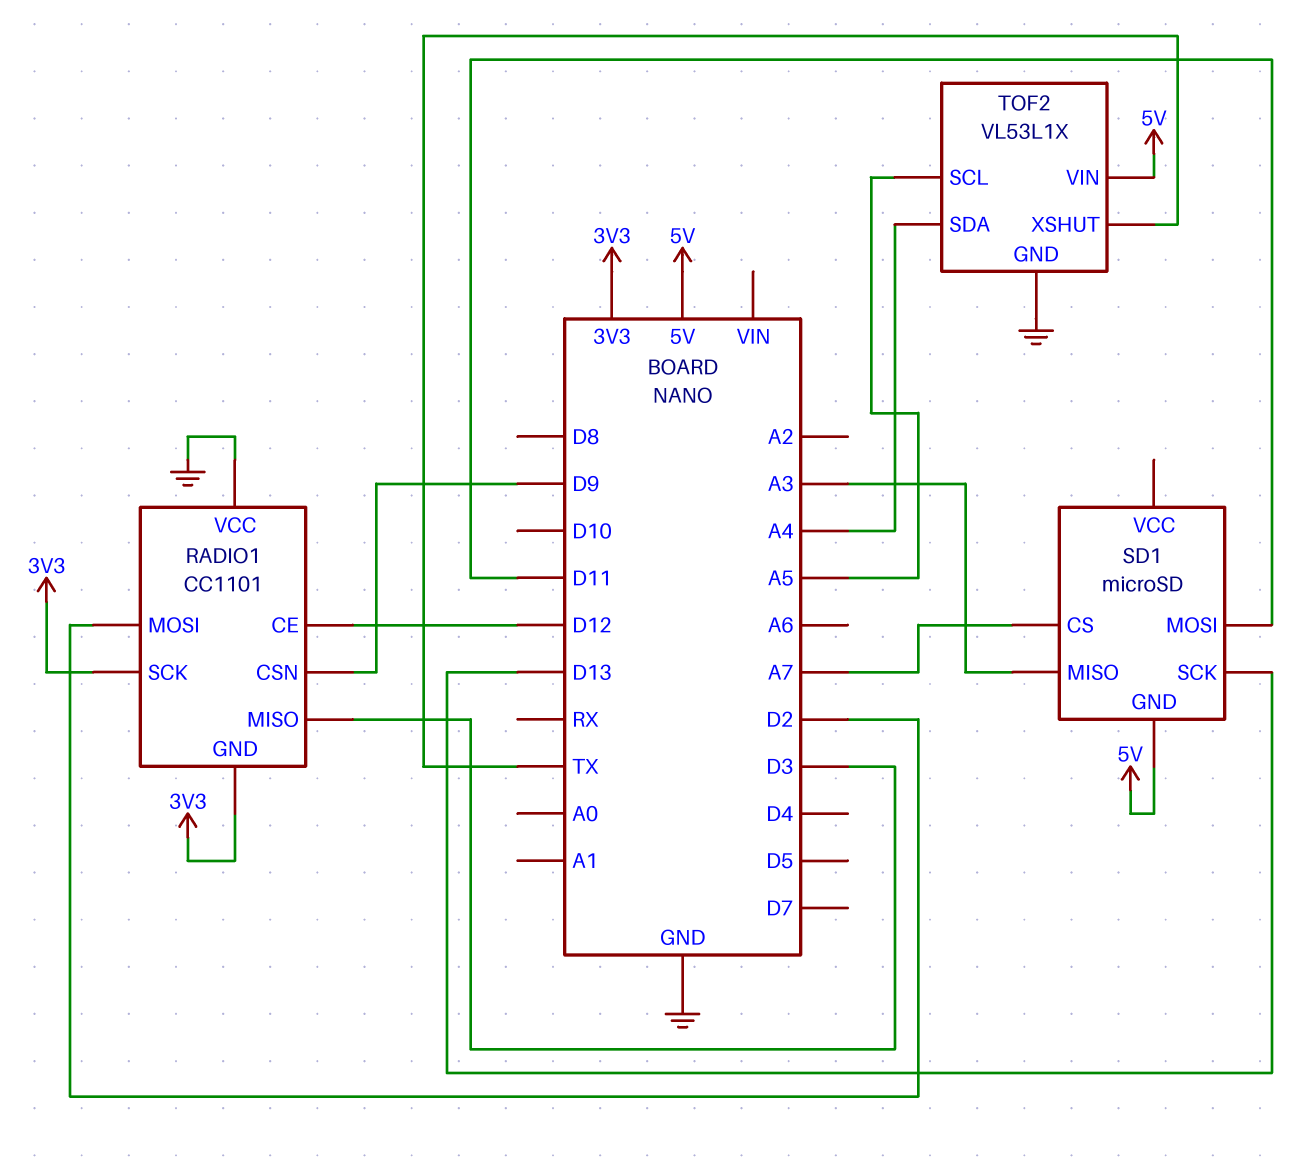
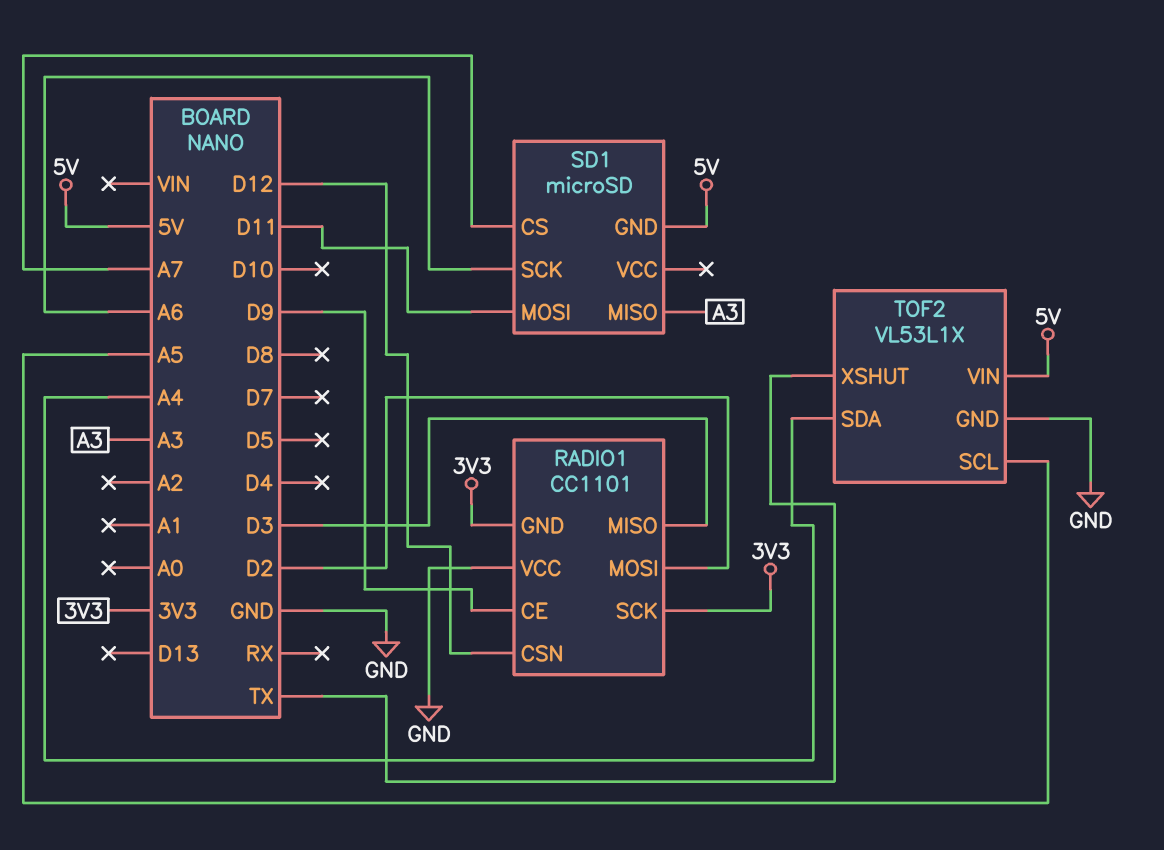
RADIO1 pin CE: D12 -> D9
RADIO1 pin CSN: D9 -> D12
SD1 pin SCK: D13 -> A6

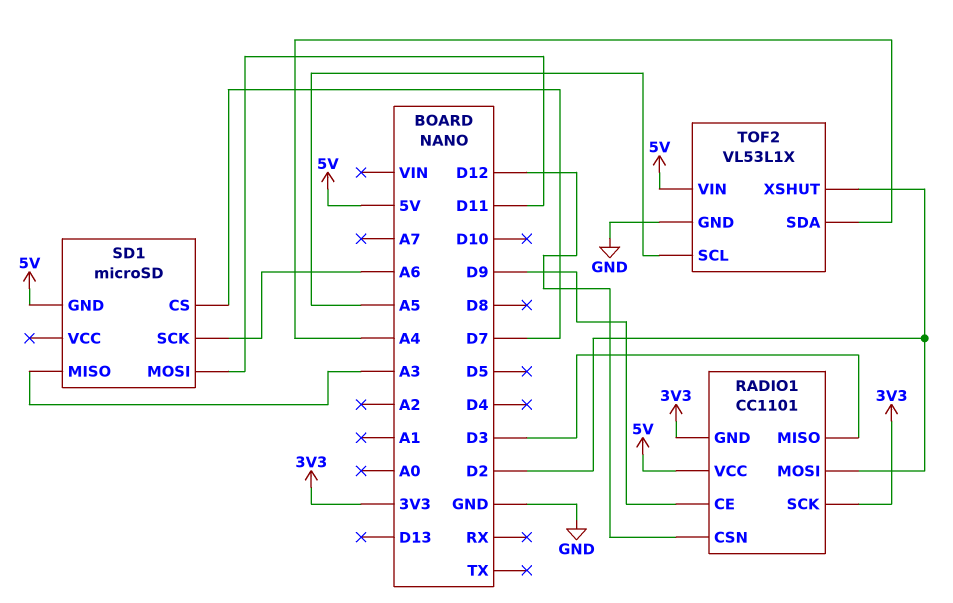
RADIO1 pin VCC: GND -> 5V
SD1 pin CS: A7 -> D7
TOF2 pin XSHUT: TX -> D2

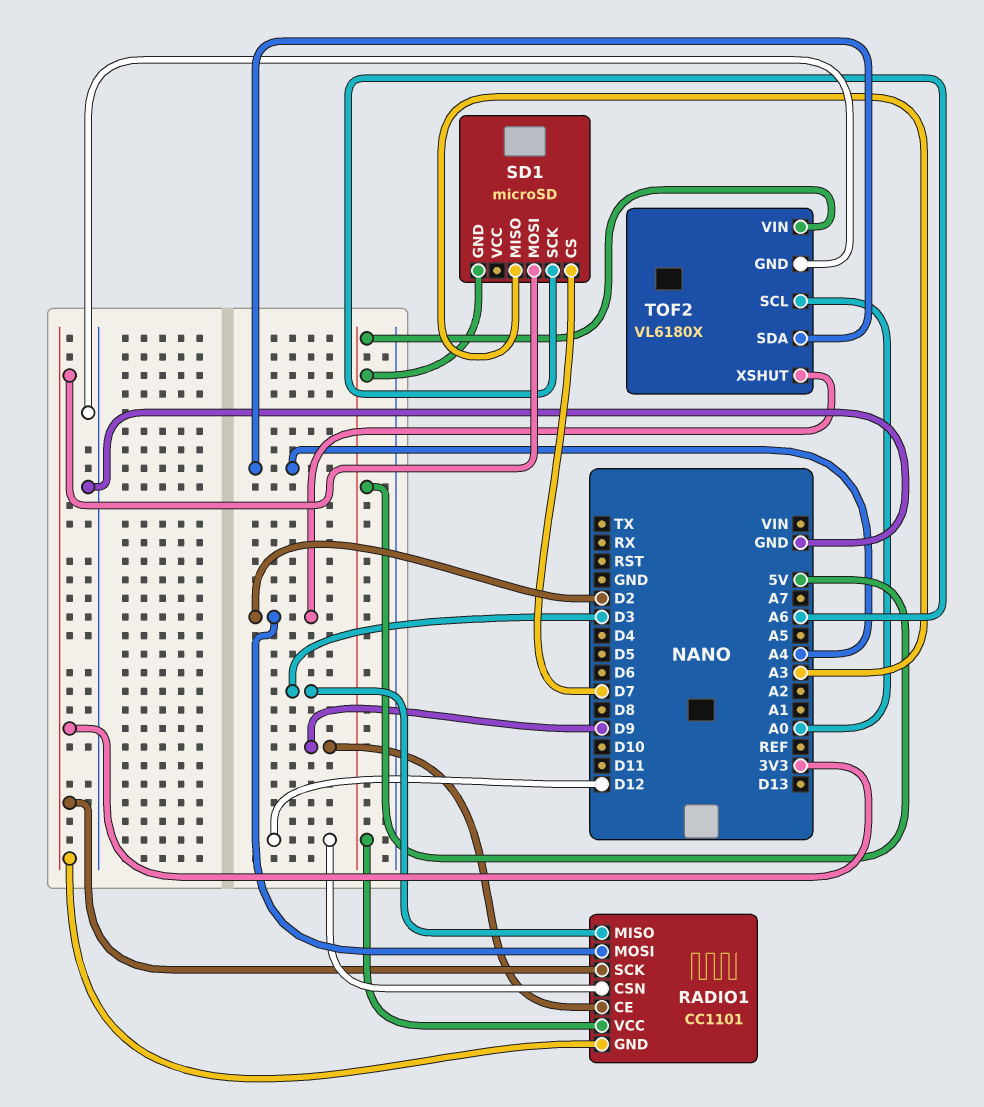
SD1 pin MOSI: D11 -> 3V3
TOF2: VL53L1X -> VL6180X
TOF2 pin SCL: A5 -> A0

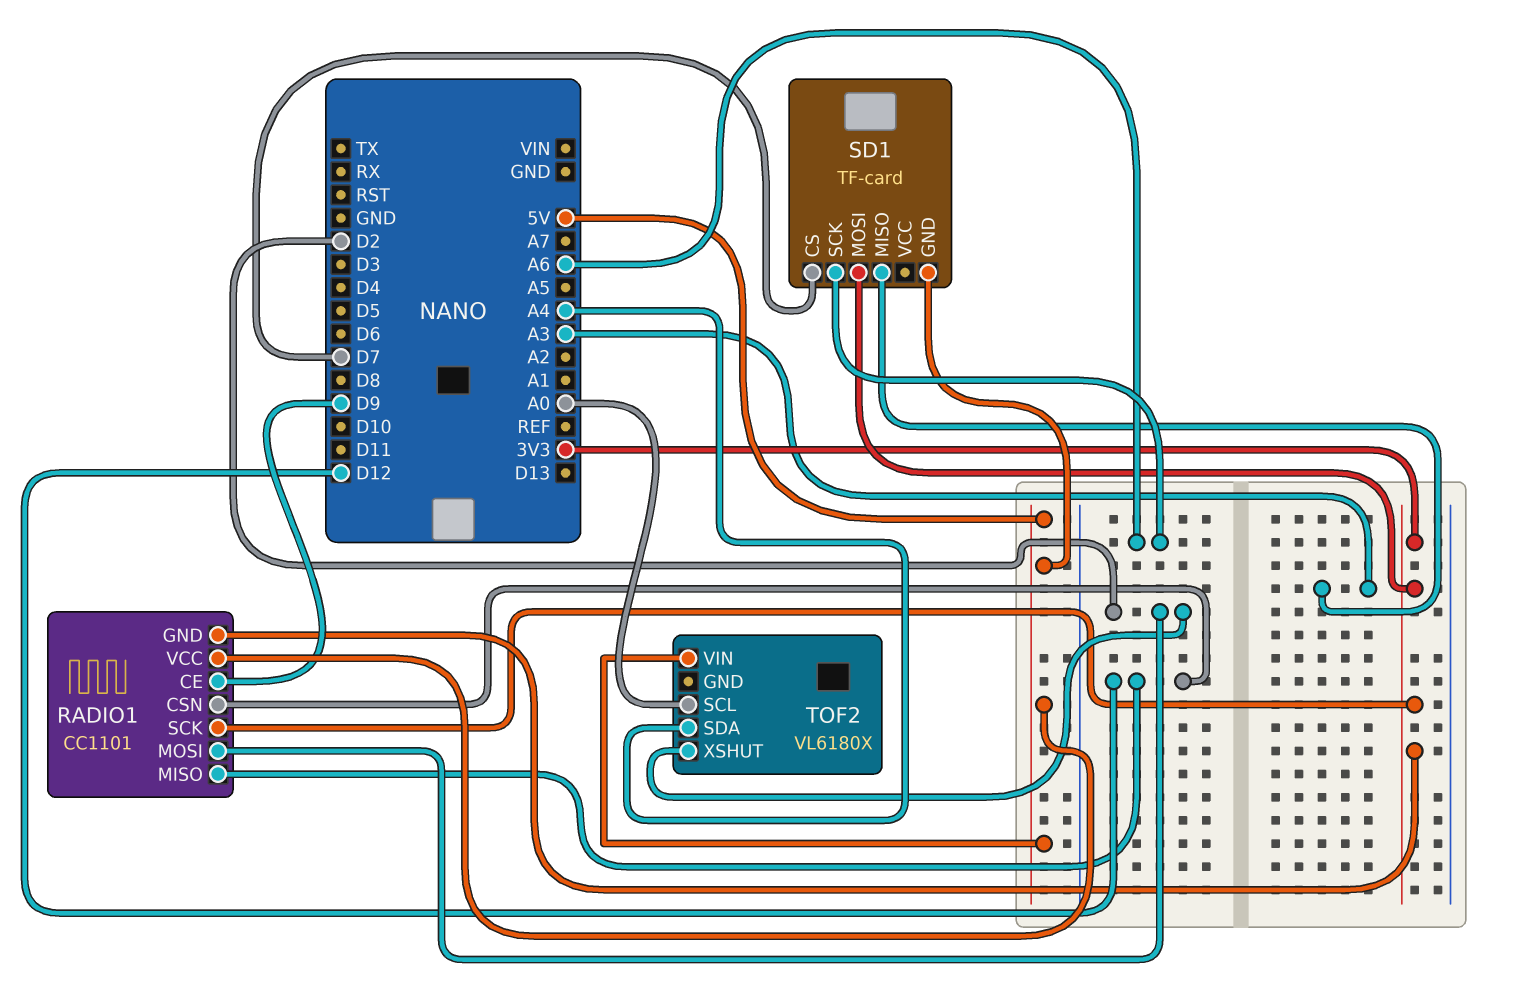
RADIO1 pin MISO: D3 -> D12
SD1: microSD -> TF-card
TOF2 pin GND: GND -> none

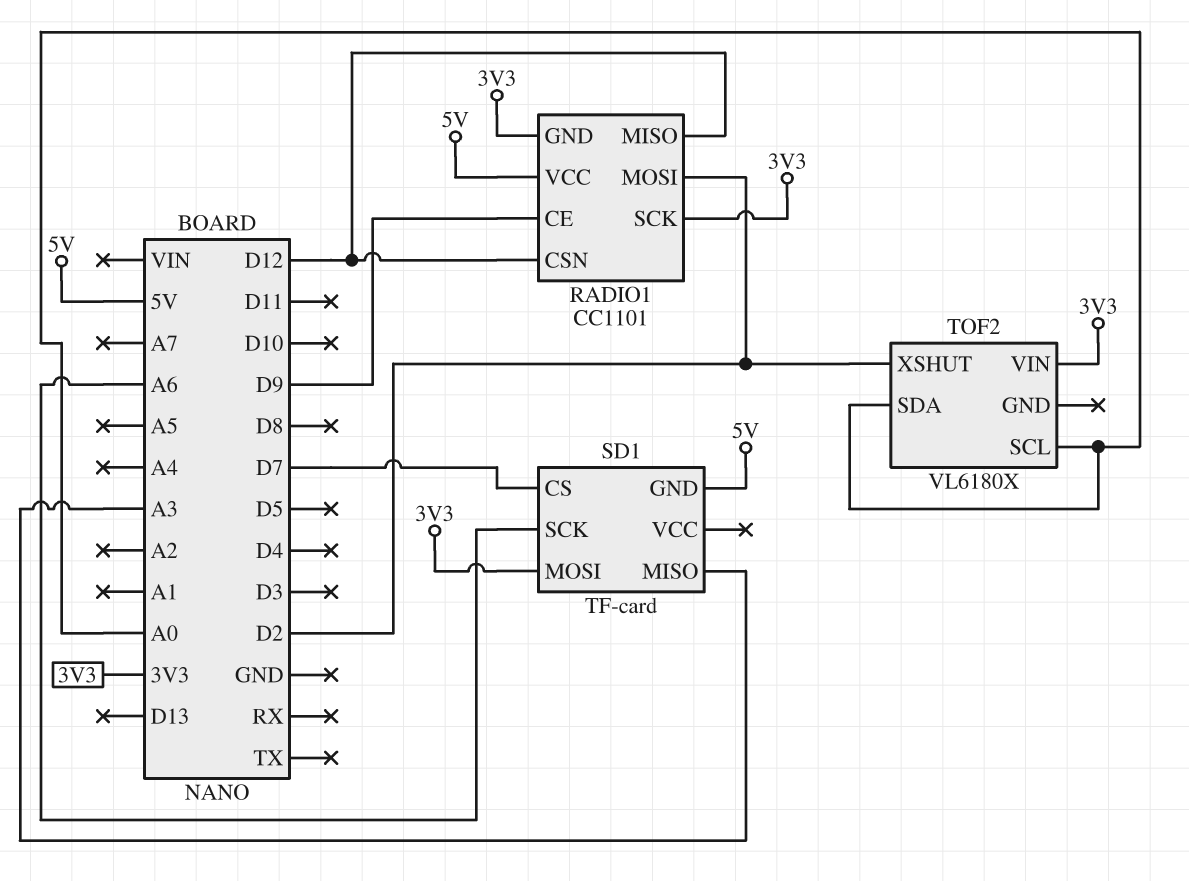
TOF2 pin SDA: A4 -> A0
TOF2 pin VIN: 5V -> 3V3

